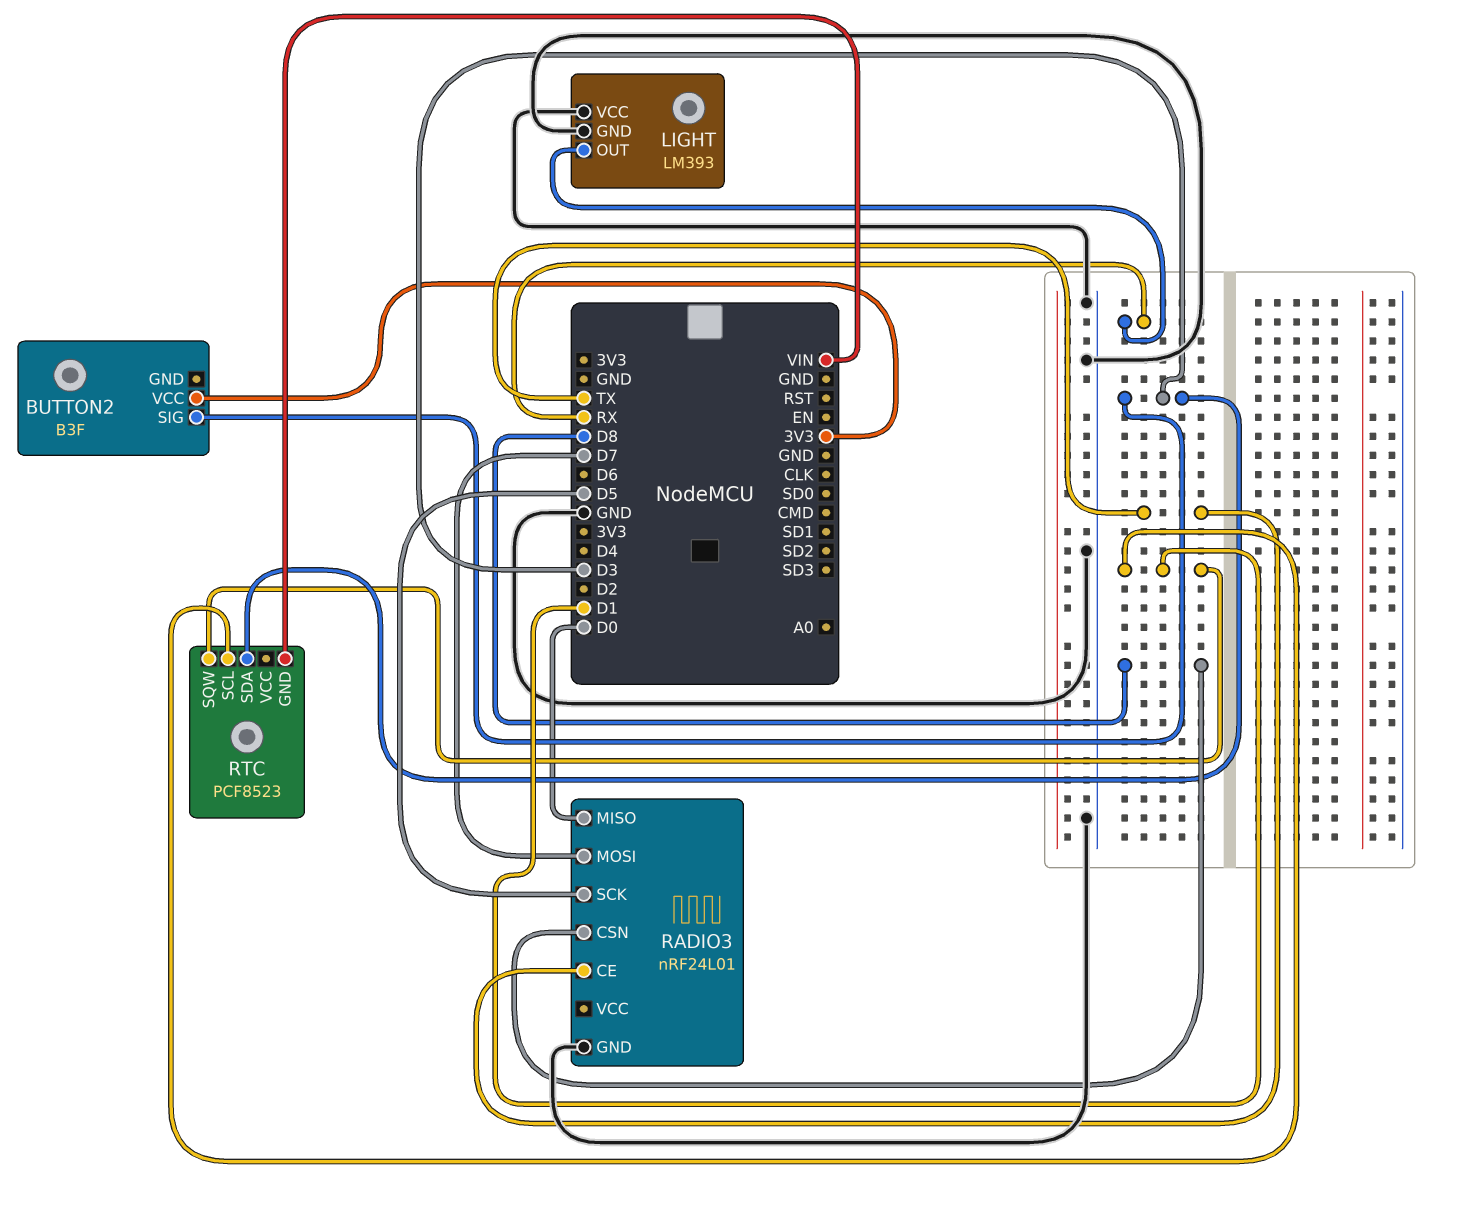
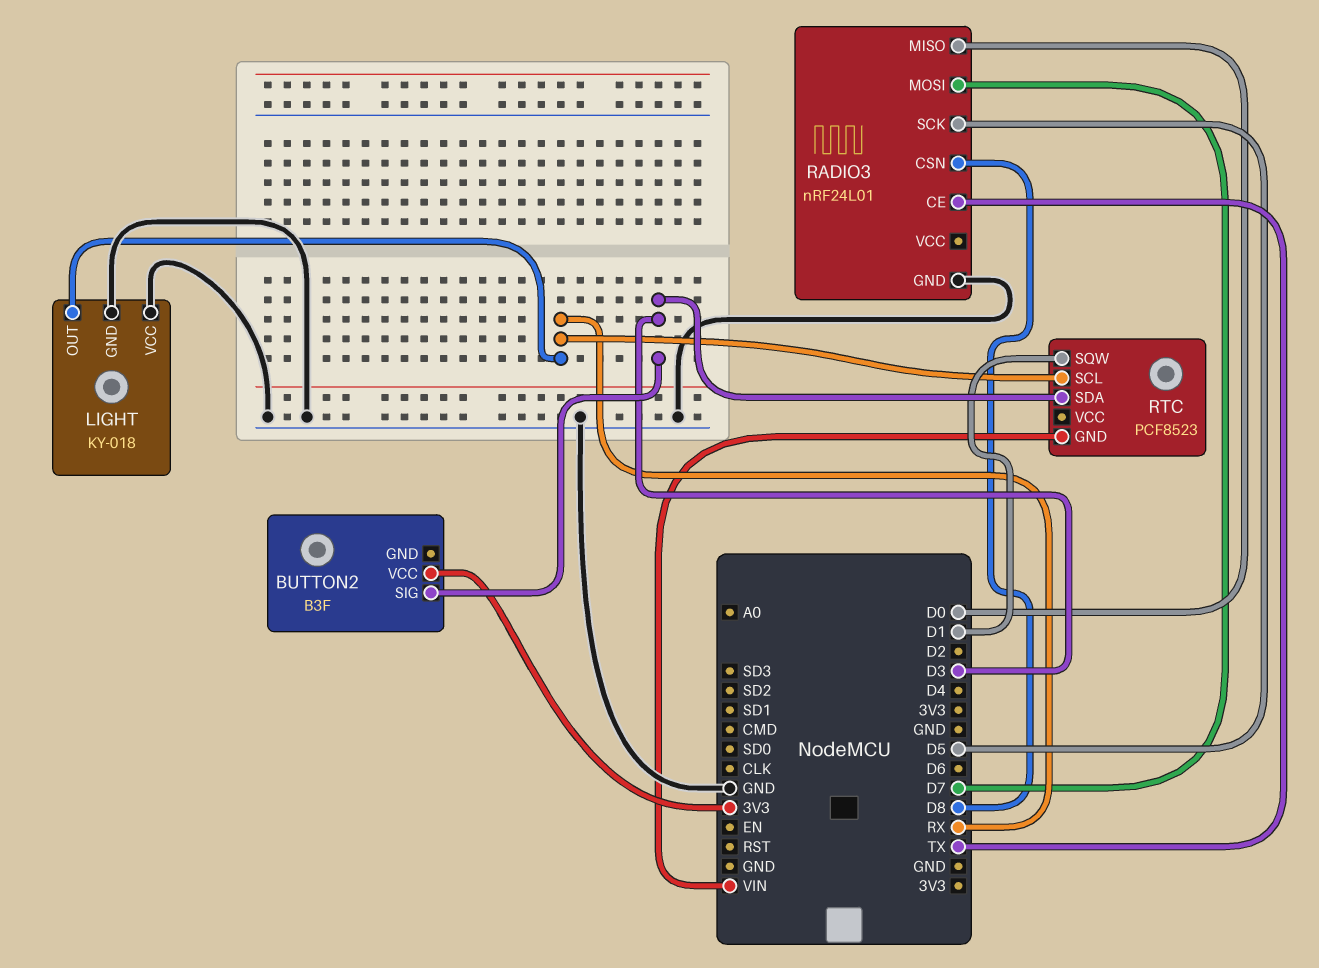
LIGHT: LM393 -> KY-018
RTC pin SCL: D1 -> RX

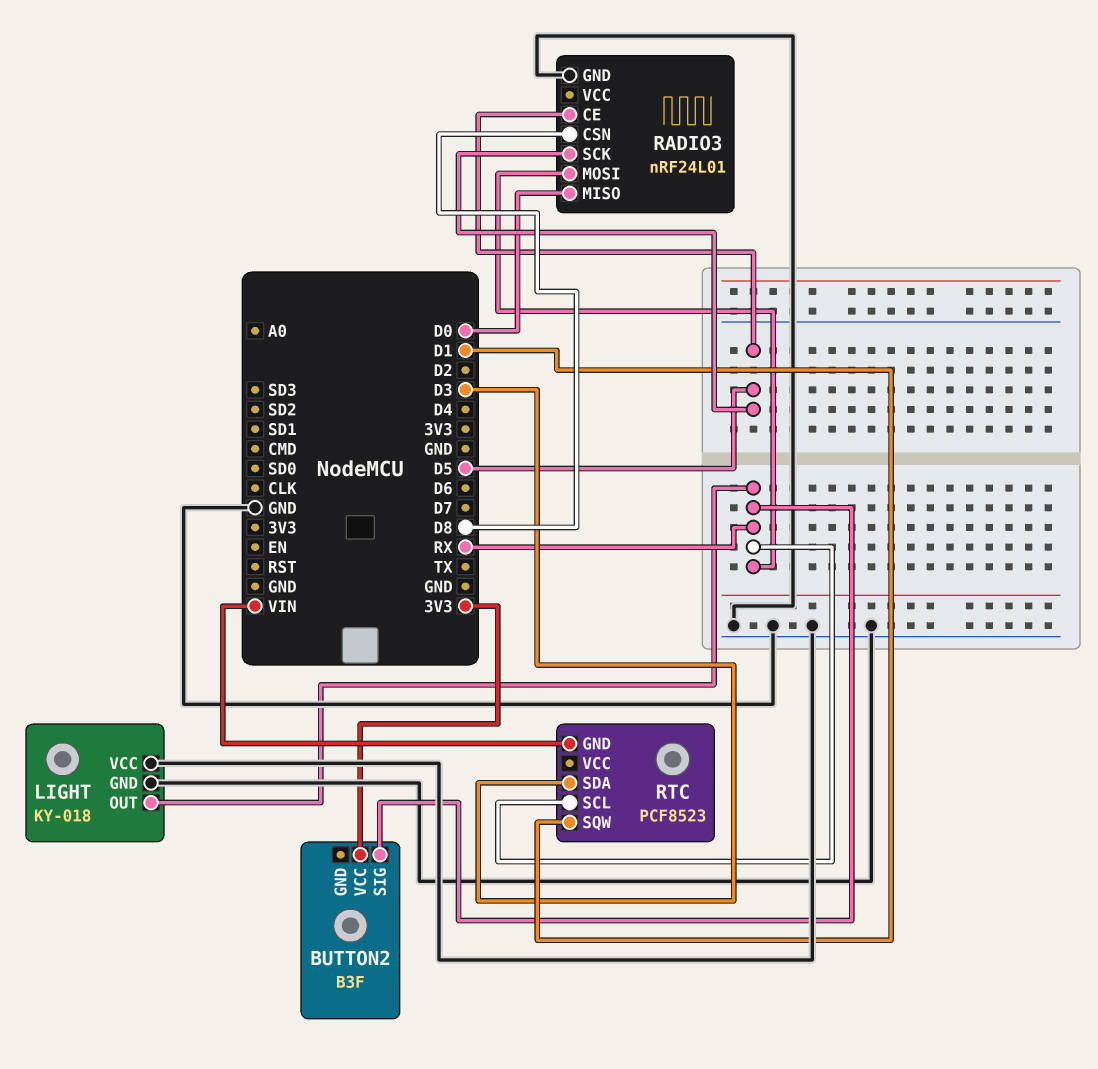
BUTTON2 pin SIG: D3 -> RX
RADIO3 pin CE: TX -> D5
RADIO3 pin MOSI: D7 -> RX

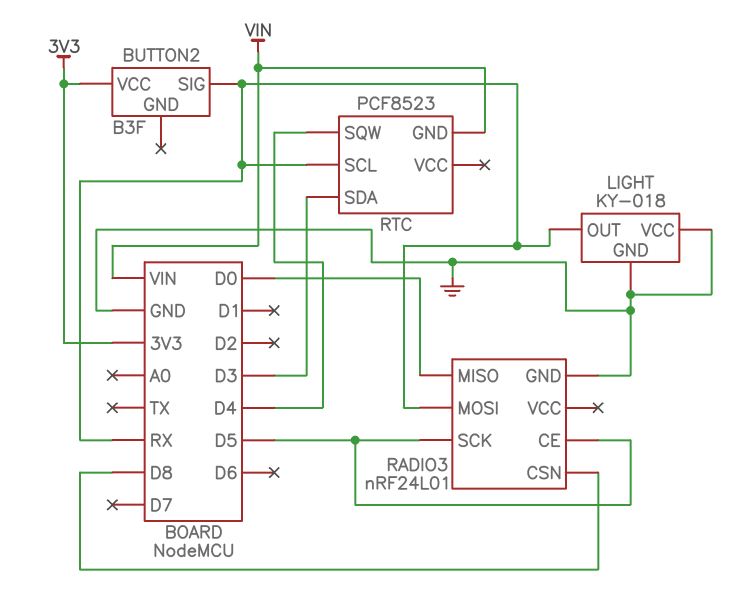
RTC pin SQW: D1 -> D4

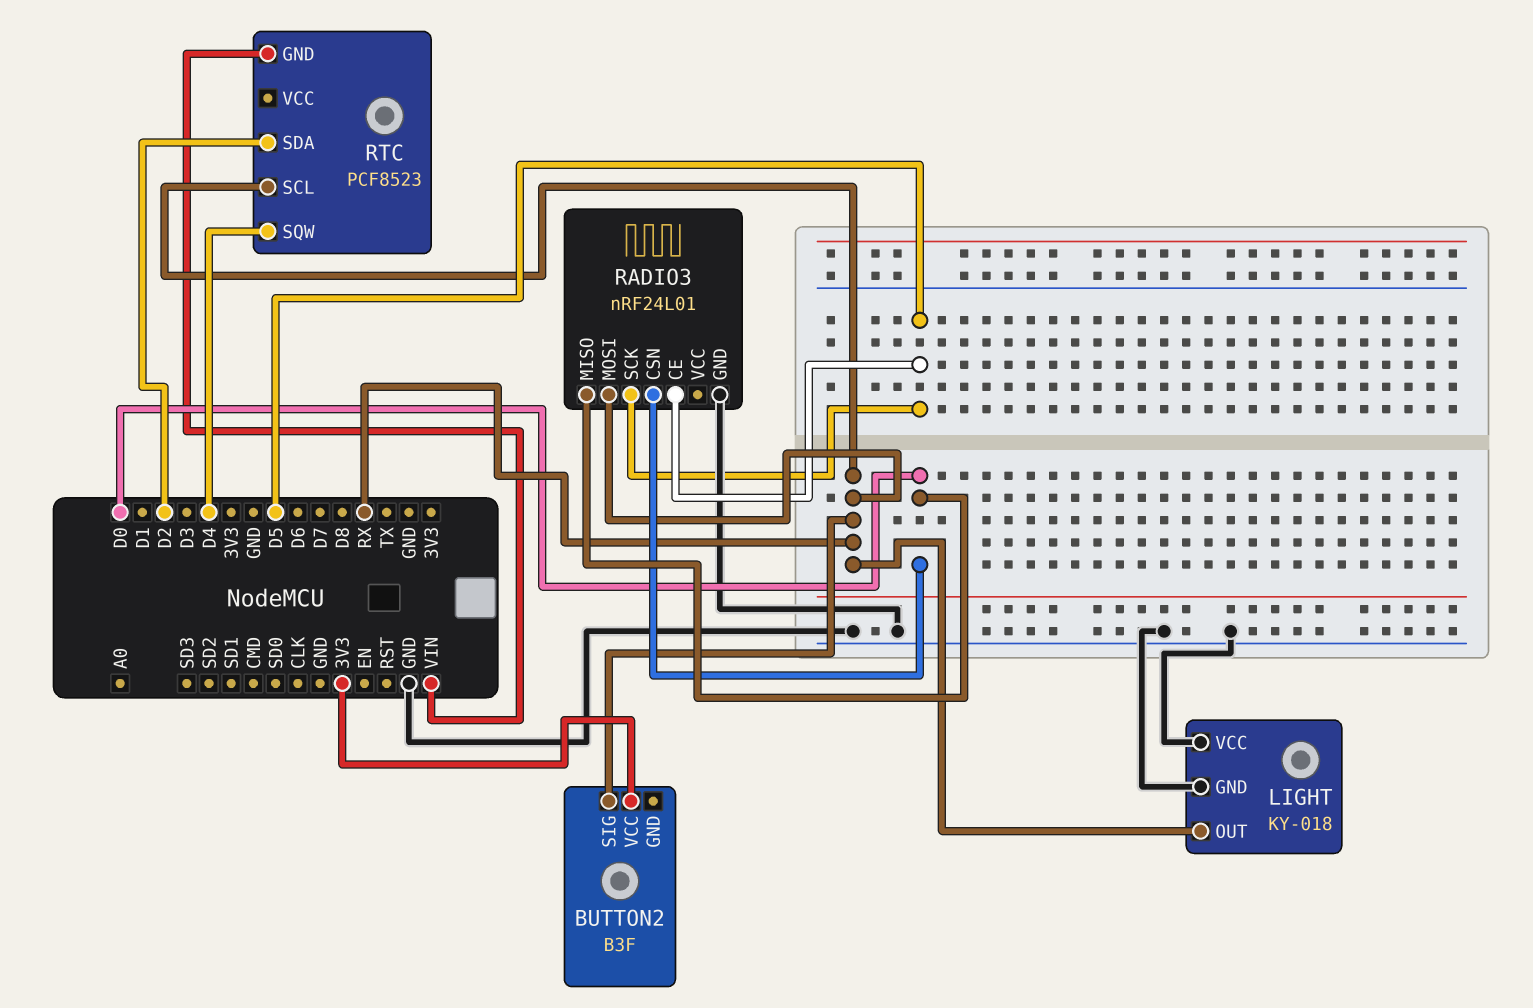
RADIO3 pin CSN: D8 -> D0
RTC pin SDA: D3 -> D2

